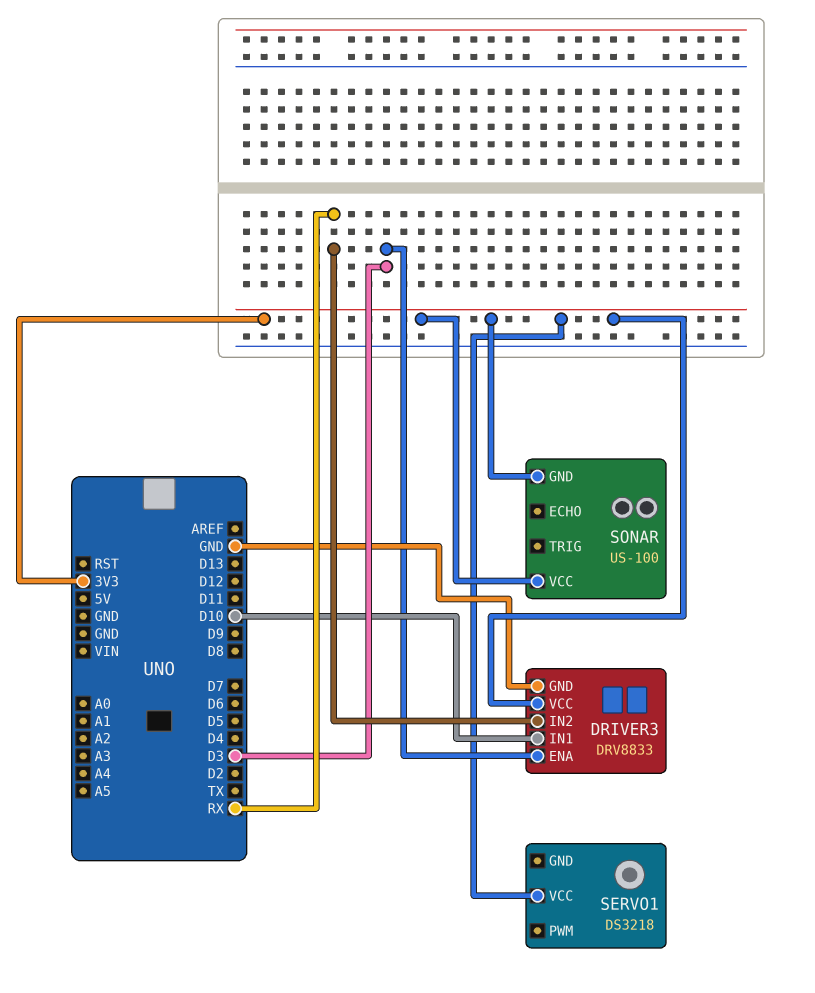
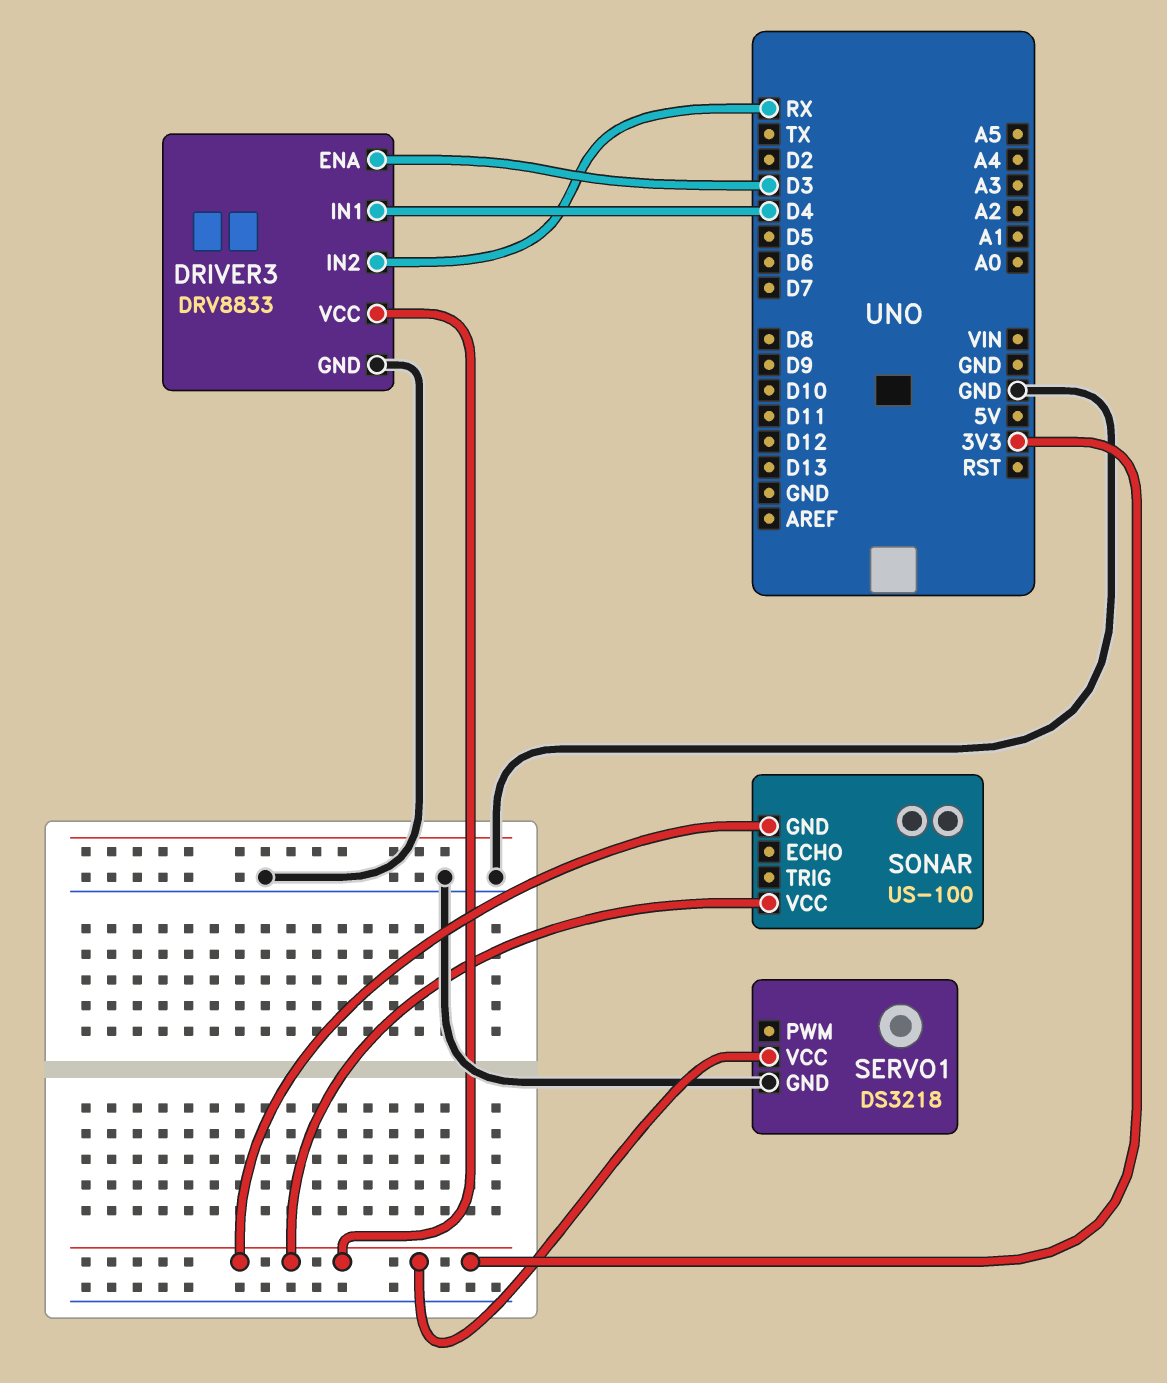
DRIVER3 pin IN1: D10 -> D4
SERVO1 pin GND: none -> GND

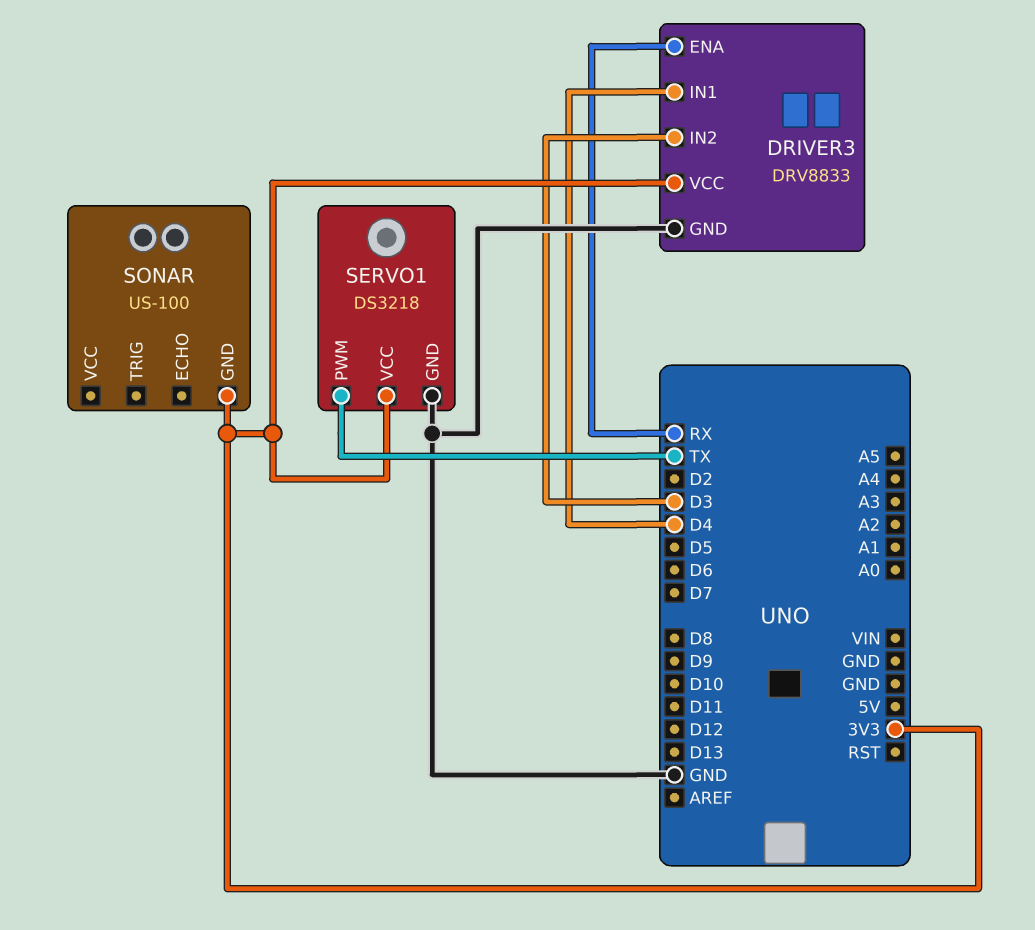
DRIVER3 pin ENA: D3 -> RX
DRIVER3 pin IN2: RX -> D3
SERVO1 pin PWM: none -> TX
SONAR pin VCC: 3V3 -> none

